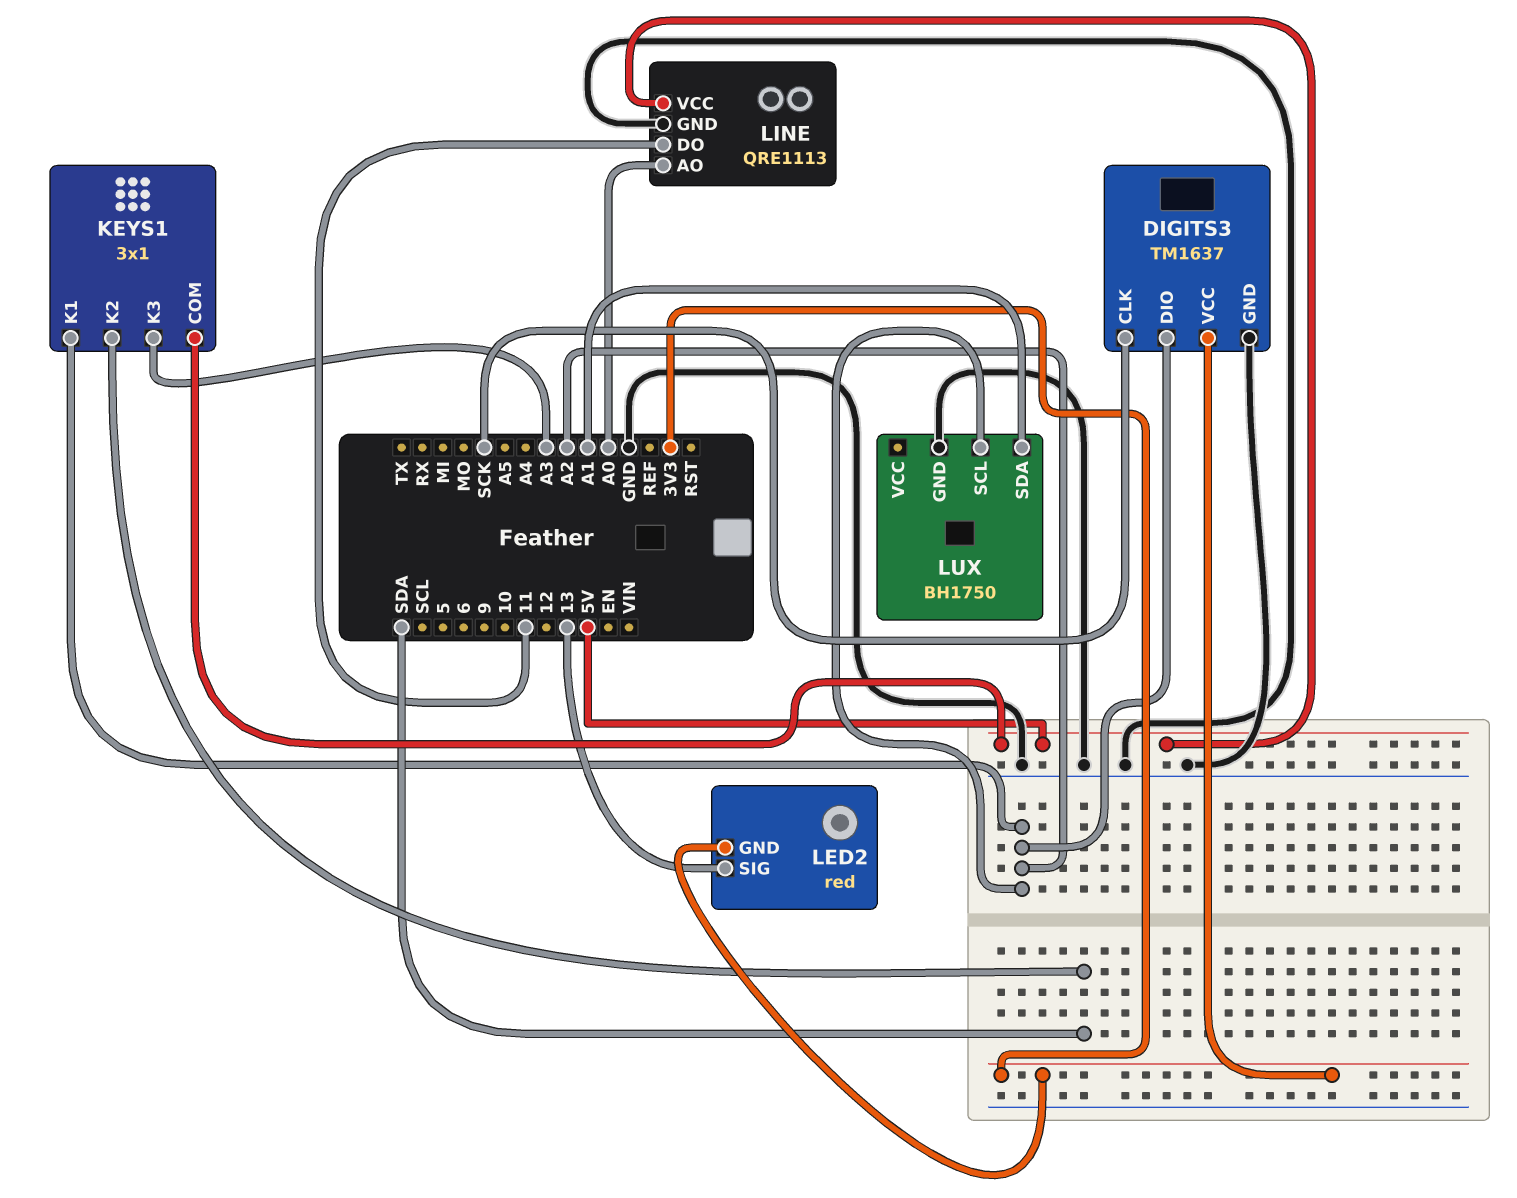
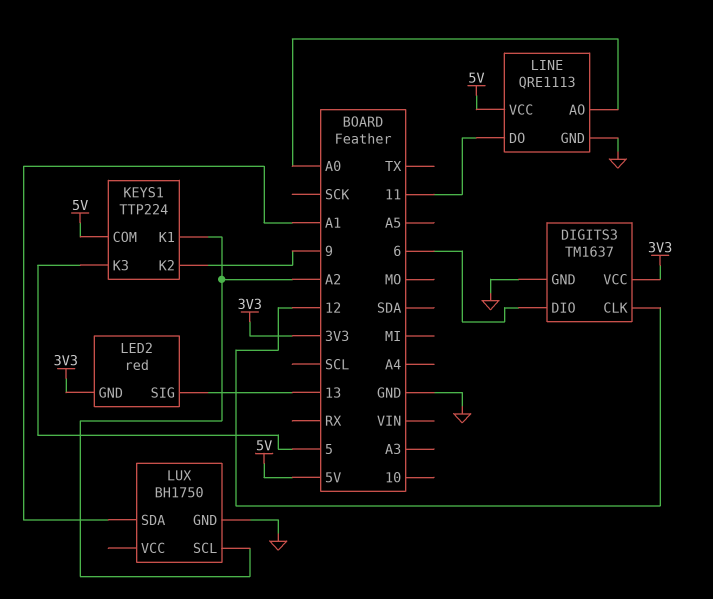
DIGITS3 pin CLK: SCK -> 12
DIGITS3 pin DIO: A2 -> 6
KEYS1: 3x1 -> TTP224
KEYS1 pin K2: SDA -> 9
KEYS1 pin K3: A3 -> 5

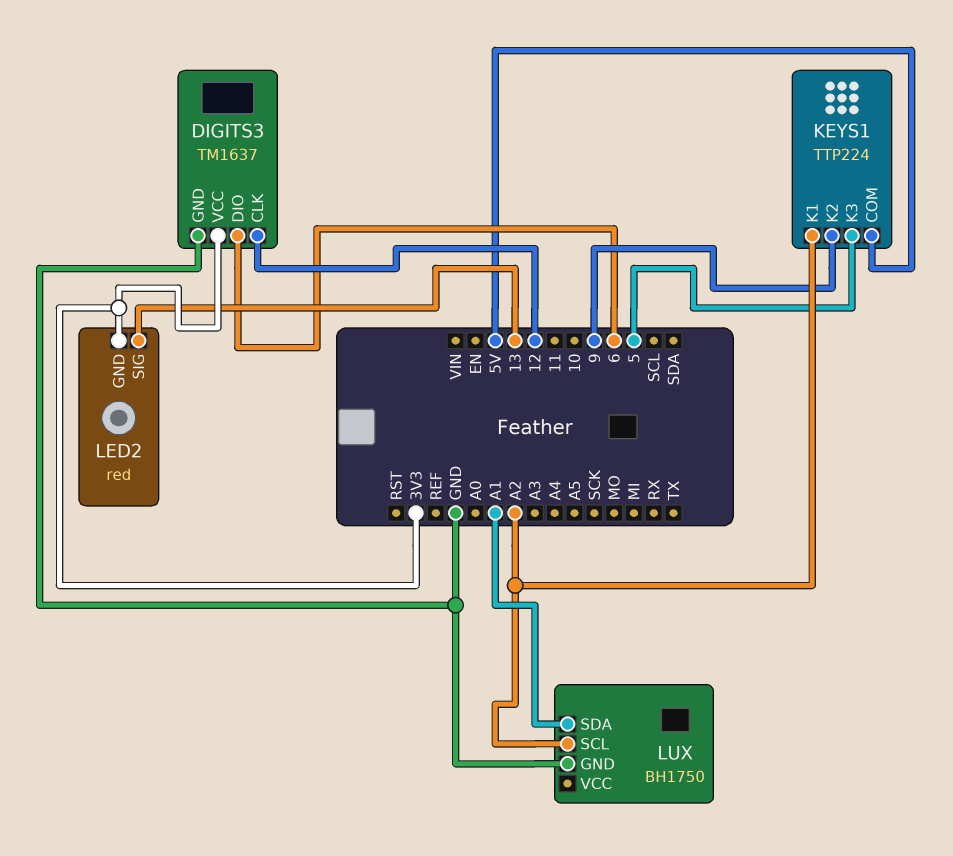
LINE: QRE1113 -> none
LINE pin AO: A0 -> none
LINE pin DO: 11 -> none
LINE pin GND: GND -> none
LINE pin VCC: 5V -> none

